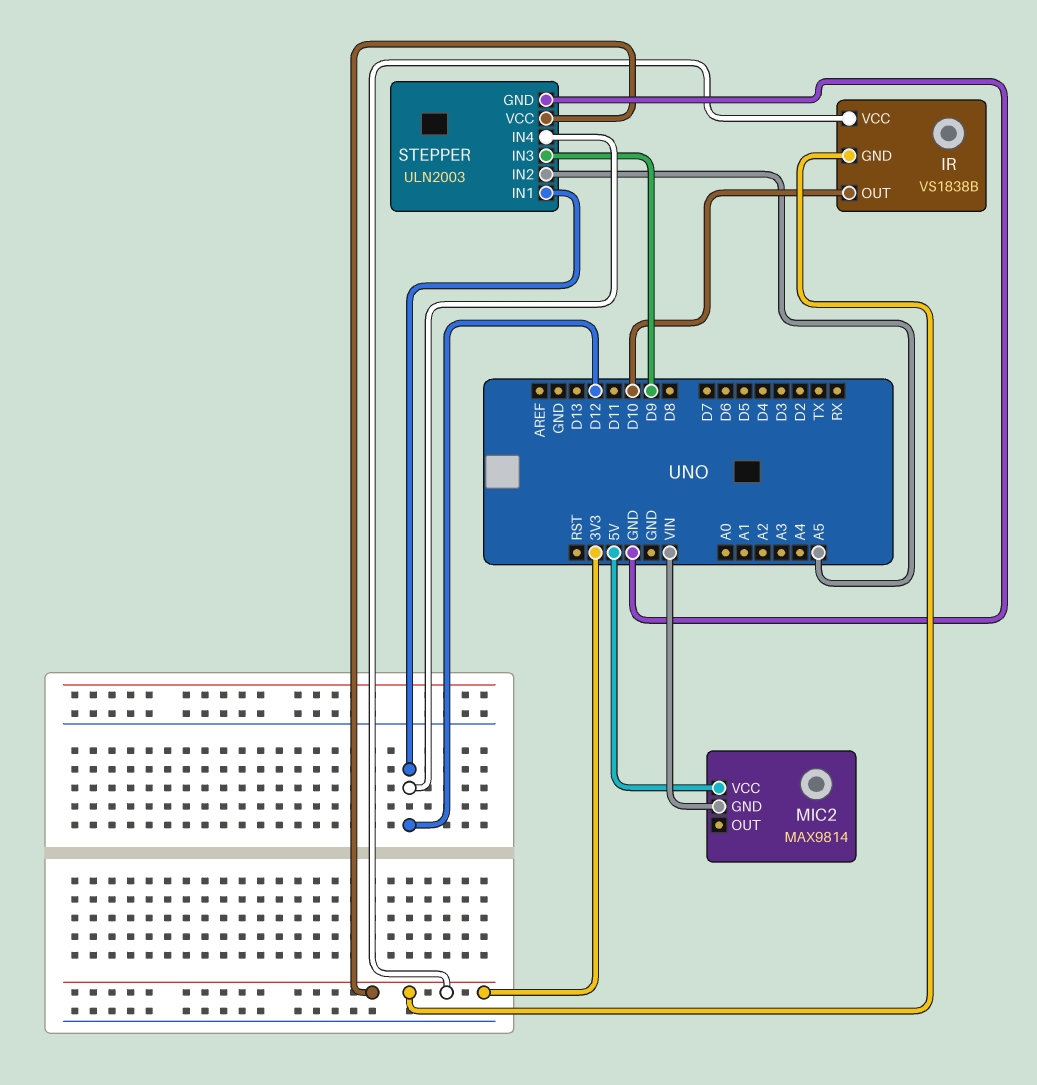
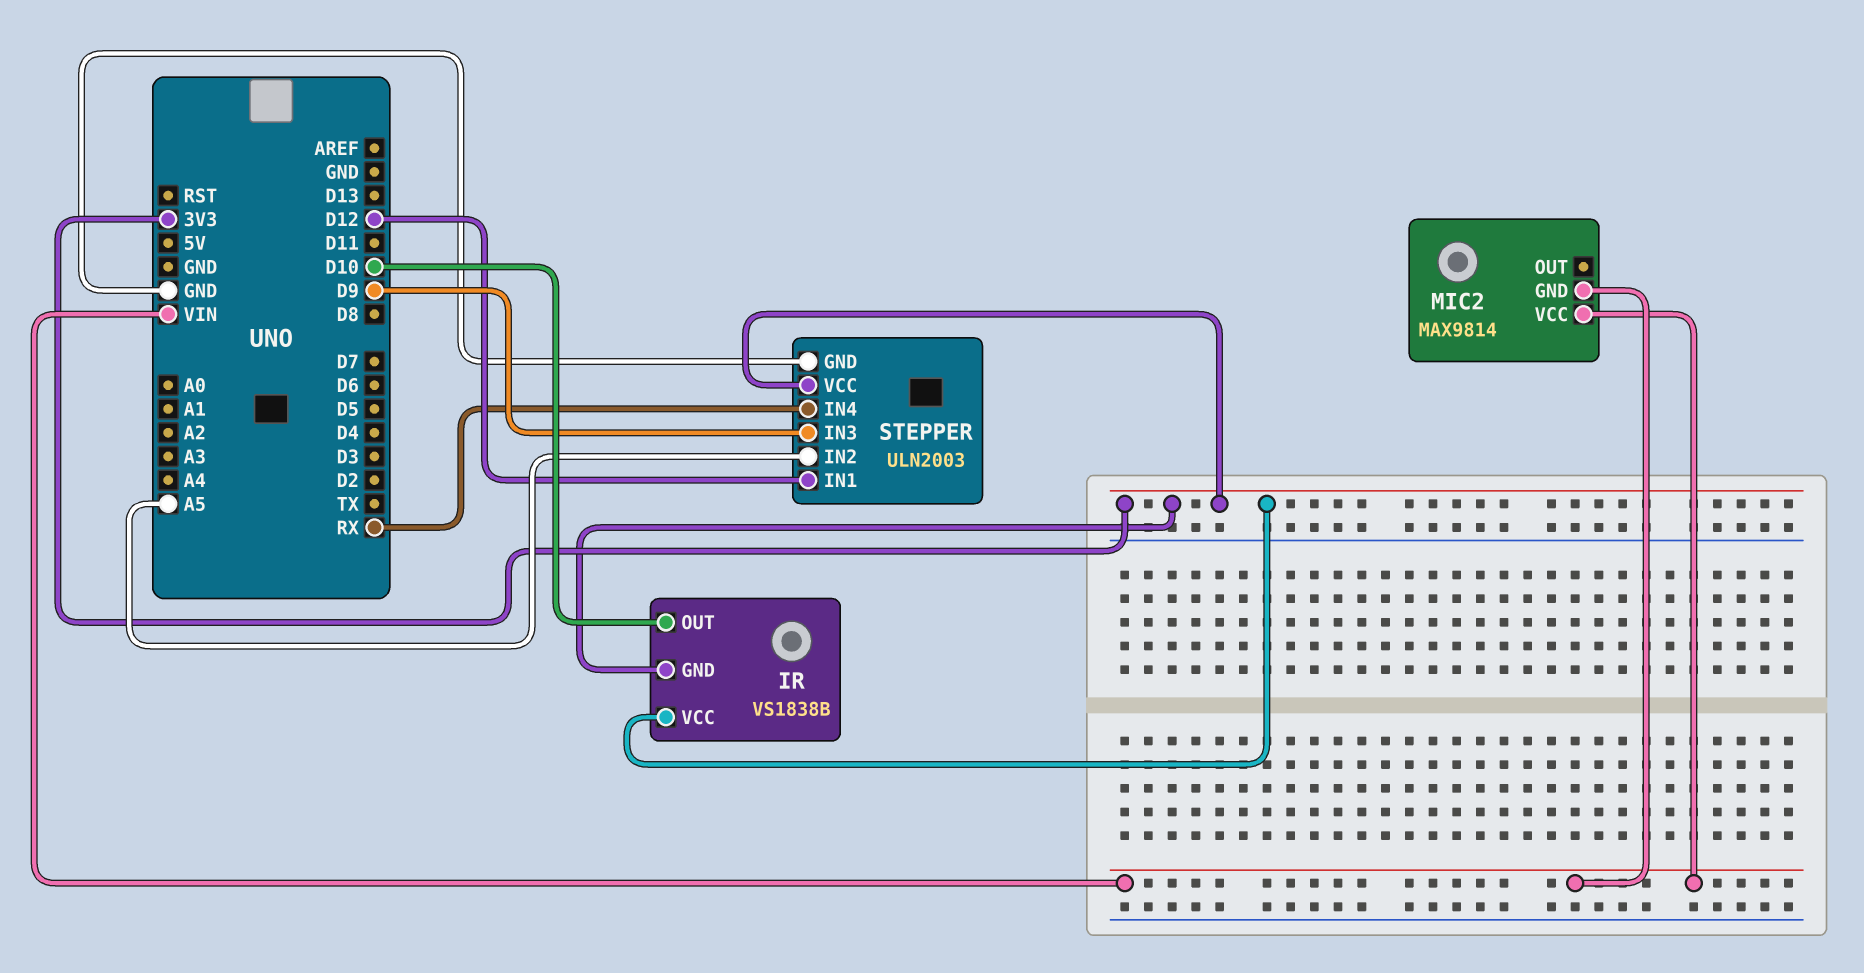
MIC2 pin VCC: 5V -> VIN
STEPPER pin IN4: D12 -> RX

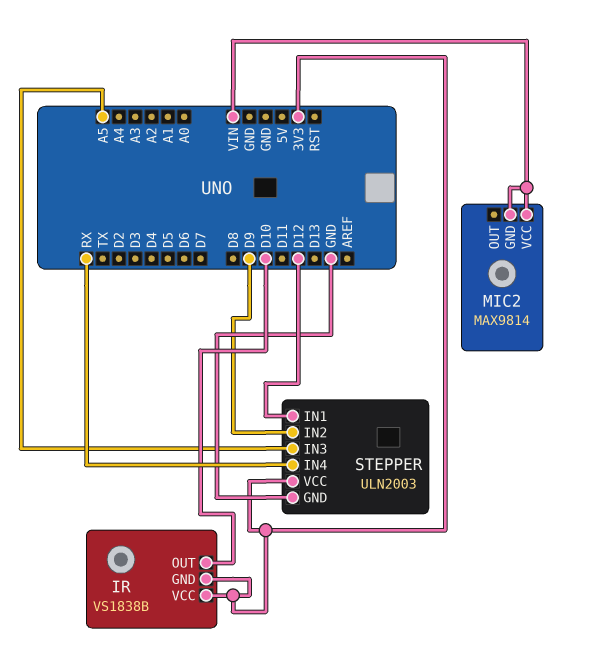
STEPPER pin IN2: A5 -> D9
STEPPER pin IN3: D9 -> A5

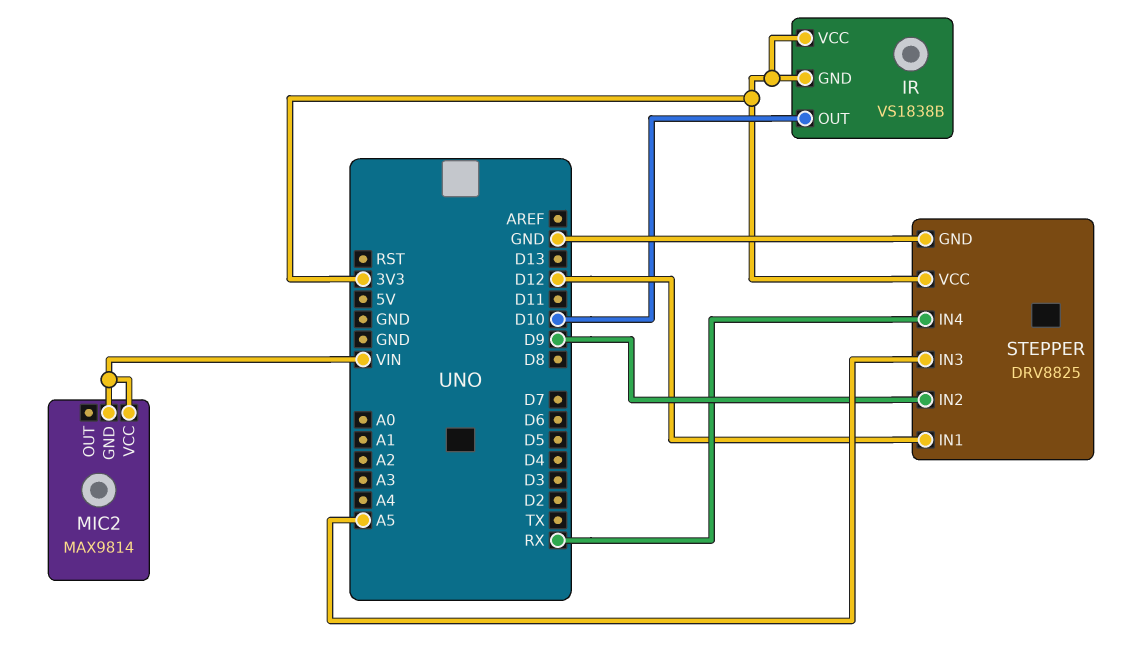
STEPPER: ULN2003 -> DRV8825

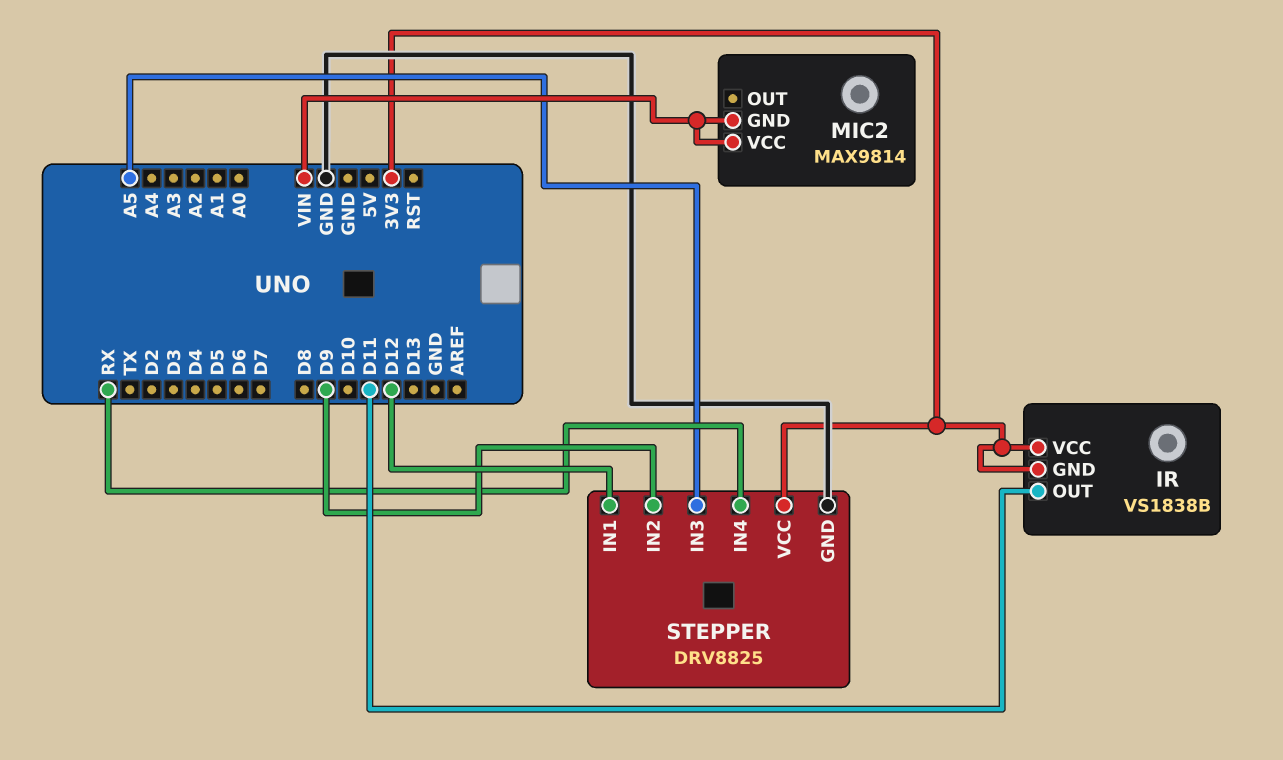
IR pin OUT: D10 -> D11

